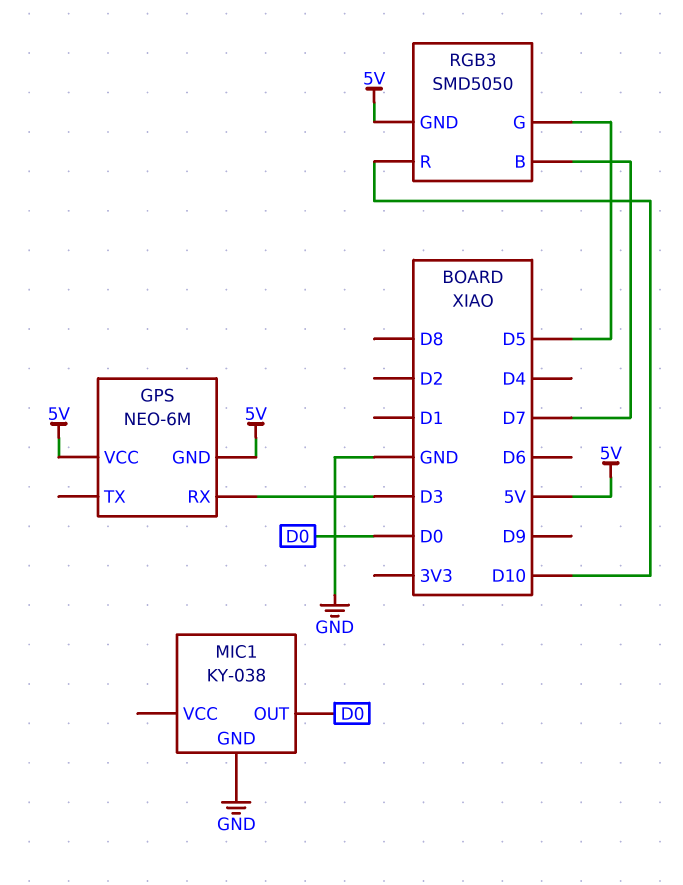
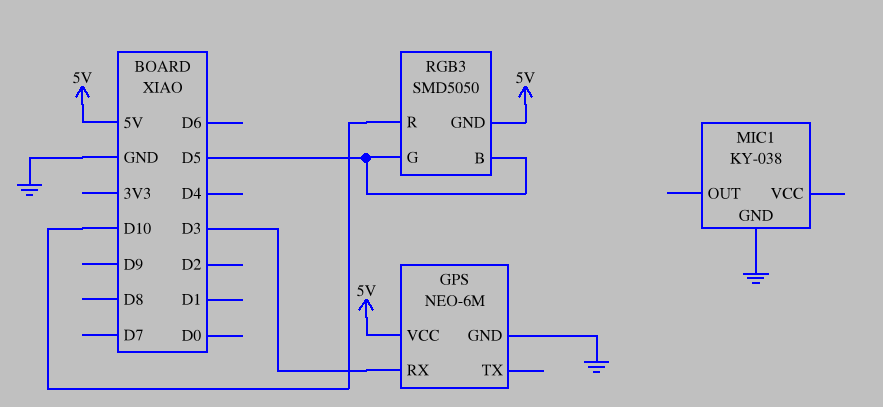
GPS pin GND: 5V -> GND
MIC1 pin OUT: D0 -> none
RGB3 pin B: D7 -> D5

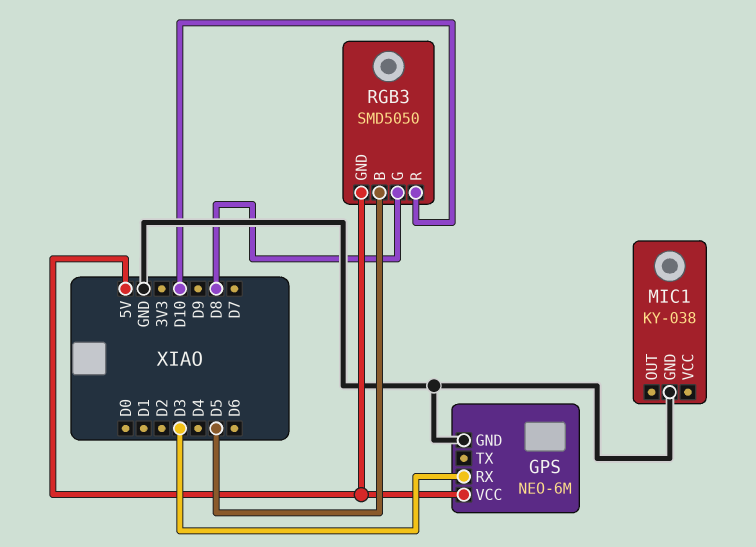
RGB3 pin G: D5 -> D8

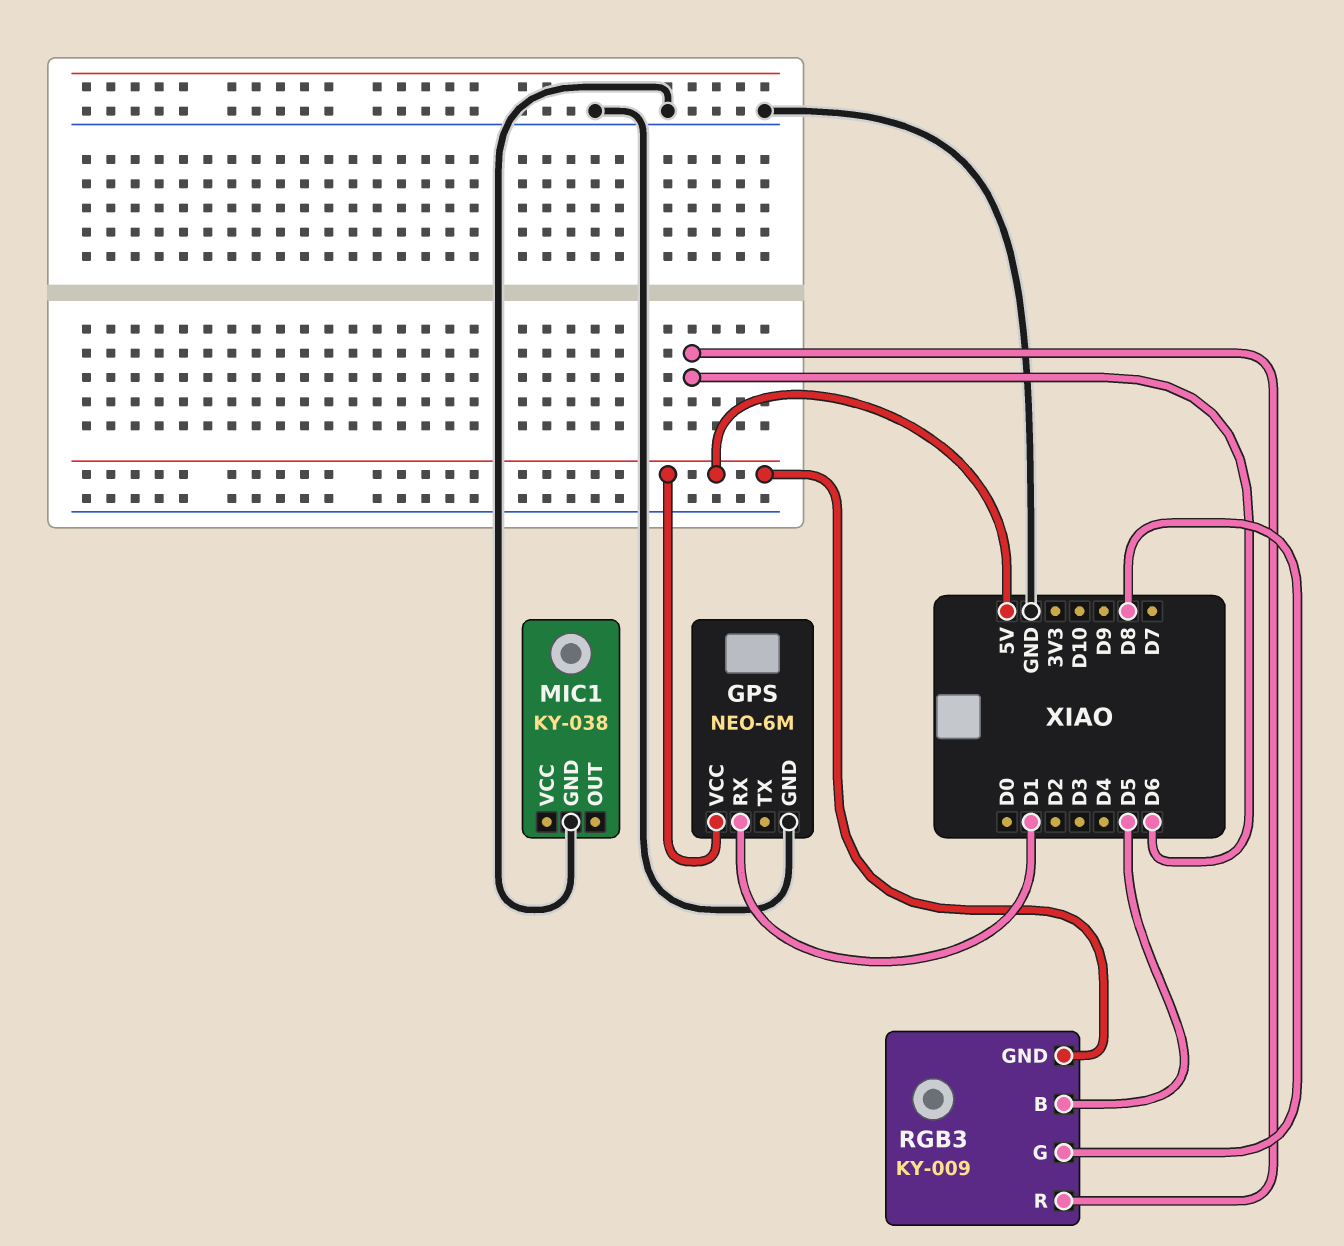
GPS pin RX: D3 -> D1
RGB3: SMD5050 -> KY-009
RGB3 pin R: D10 -> D6

